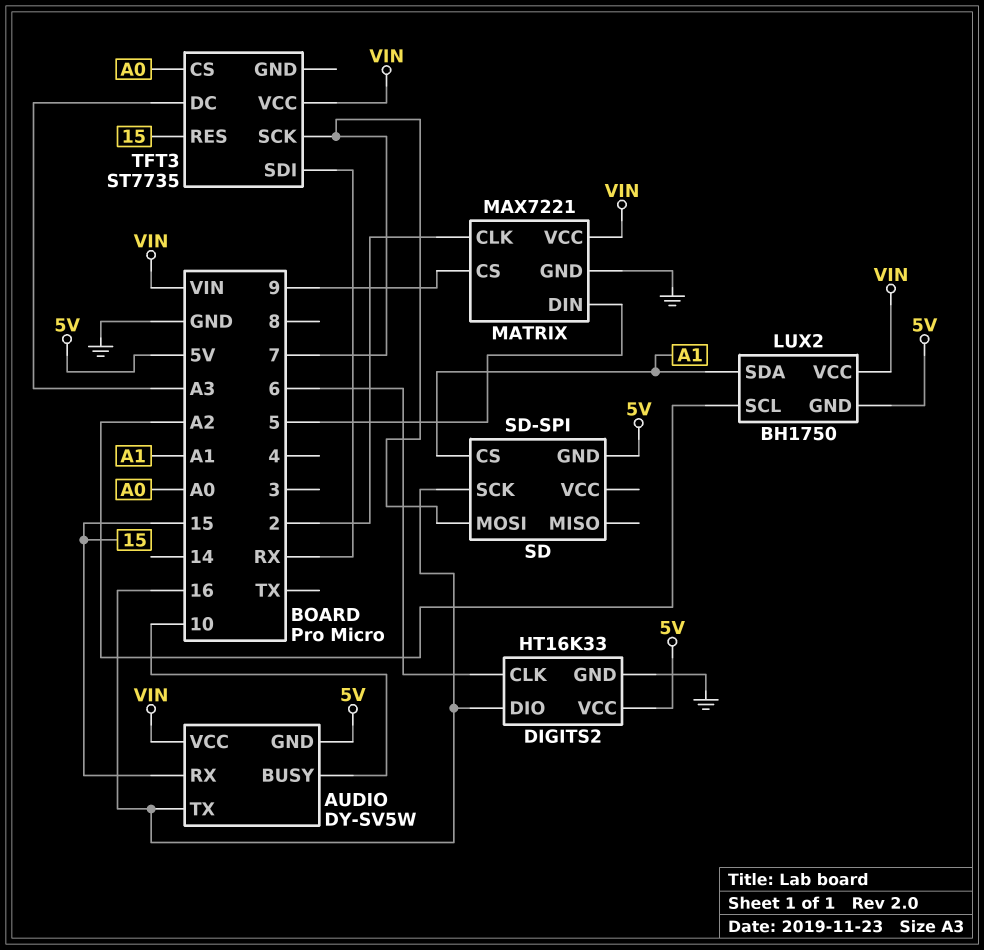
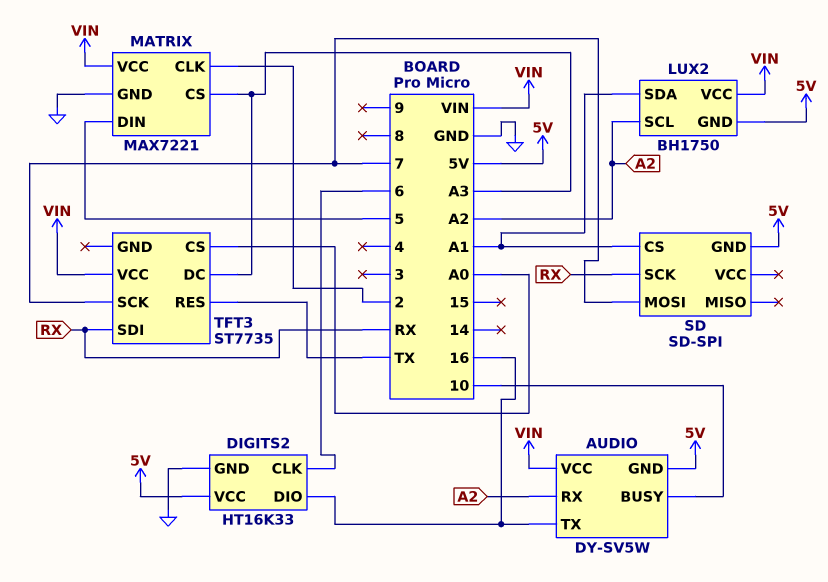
AUDIO pin RX: 15 -> A2
MATRIX pin CS: 9 -> A3
SD pin SCK: 16 -> RX
TFT3 pin RES: 15 -> TX

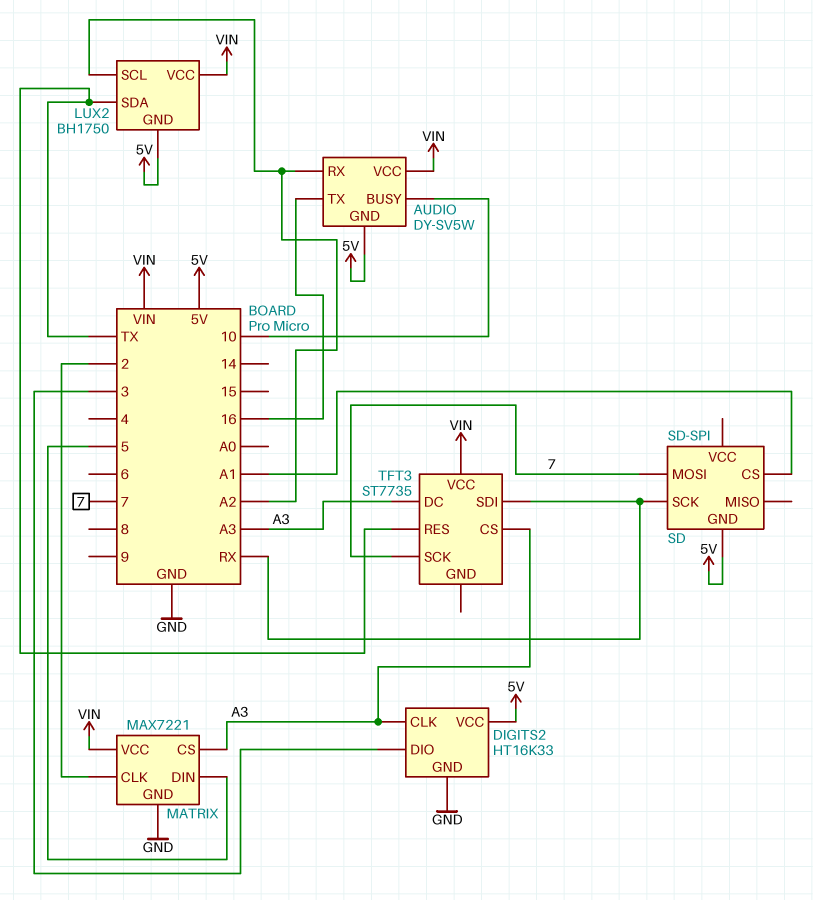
DIGITS2 pin CLK: 6 -> A3
DIGITS2 pin DIO: 16 -> 3
LUX2 pin SDA: A1 -> TX
TFT3 pin CS: A0 -> A3

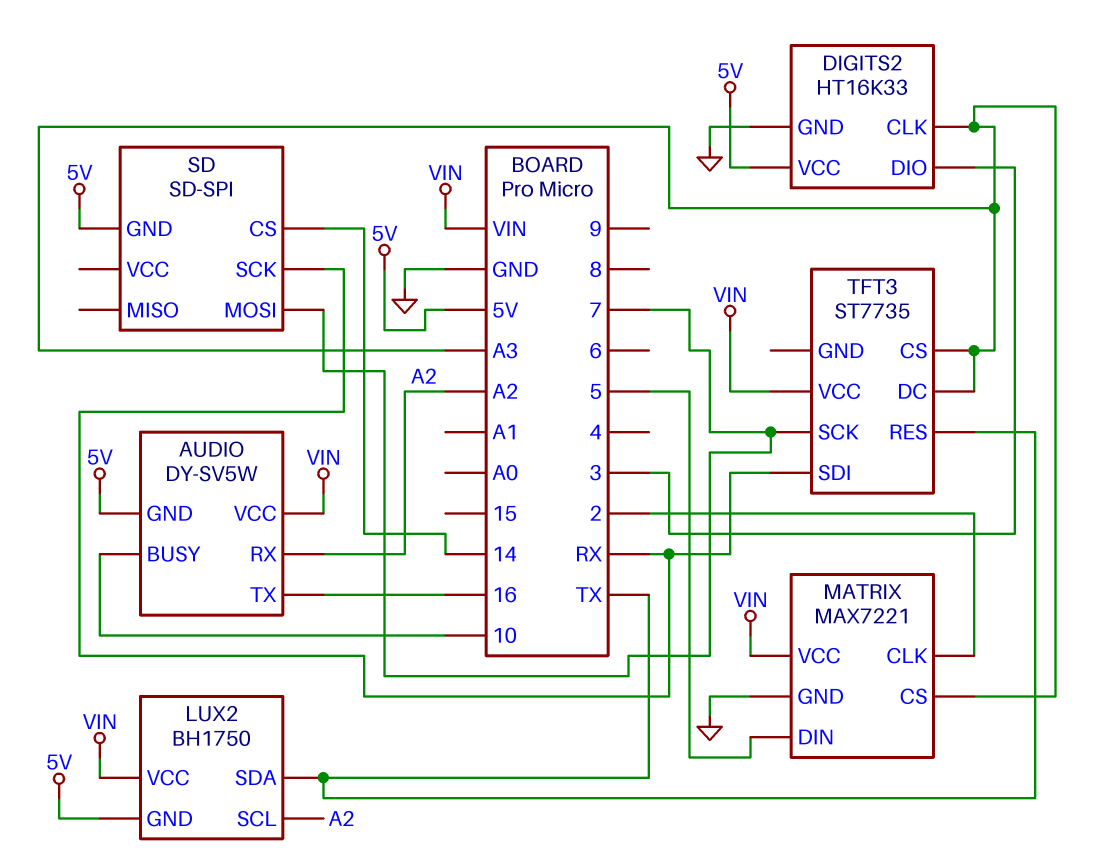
SD pin CS: A1 -> 14

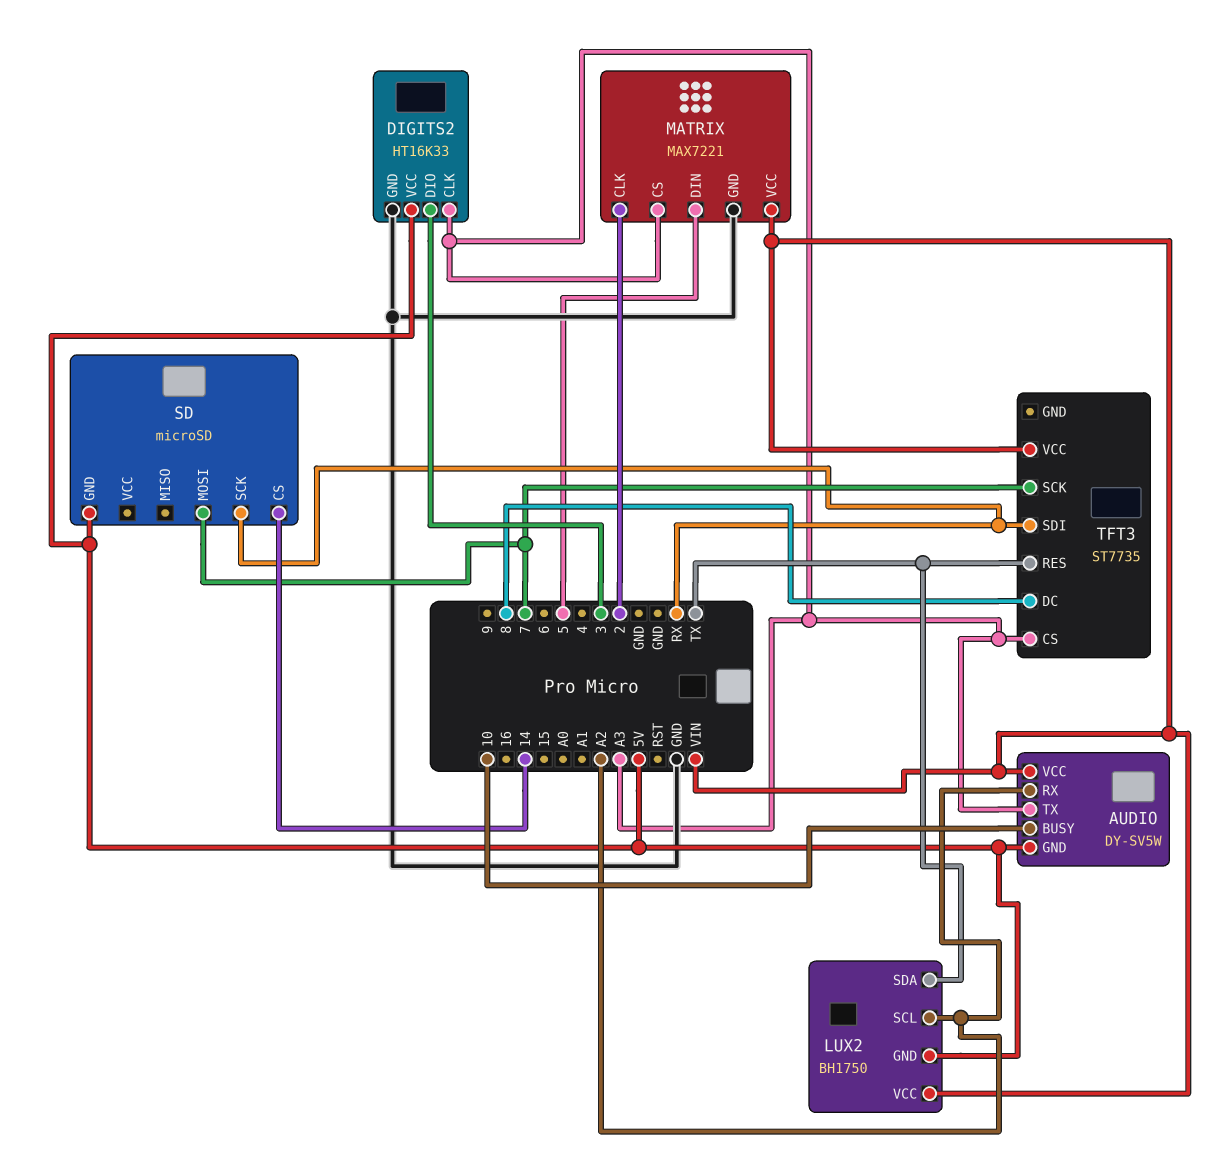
AUDIO pin TX: 16 -> A3
SD: SD-SPI -> microSD
TFT3 pin DC: A3 -> 8

